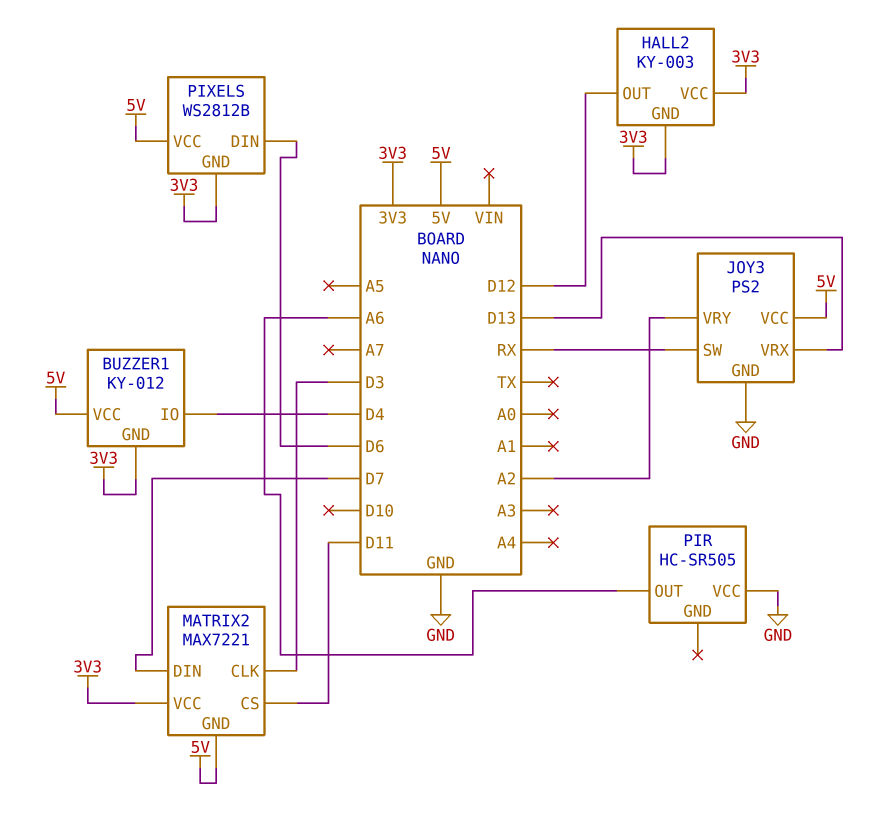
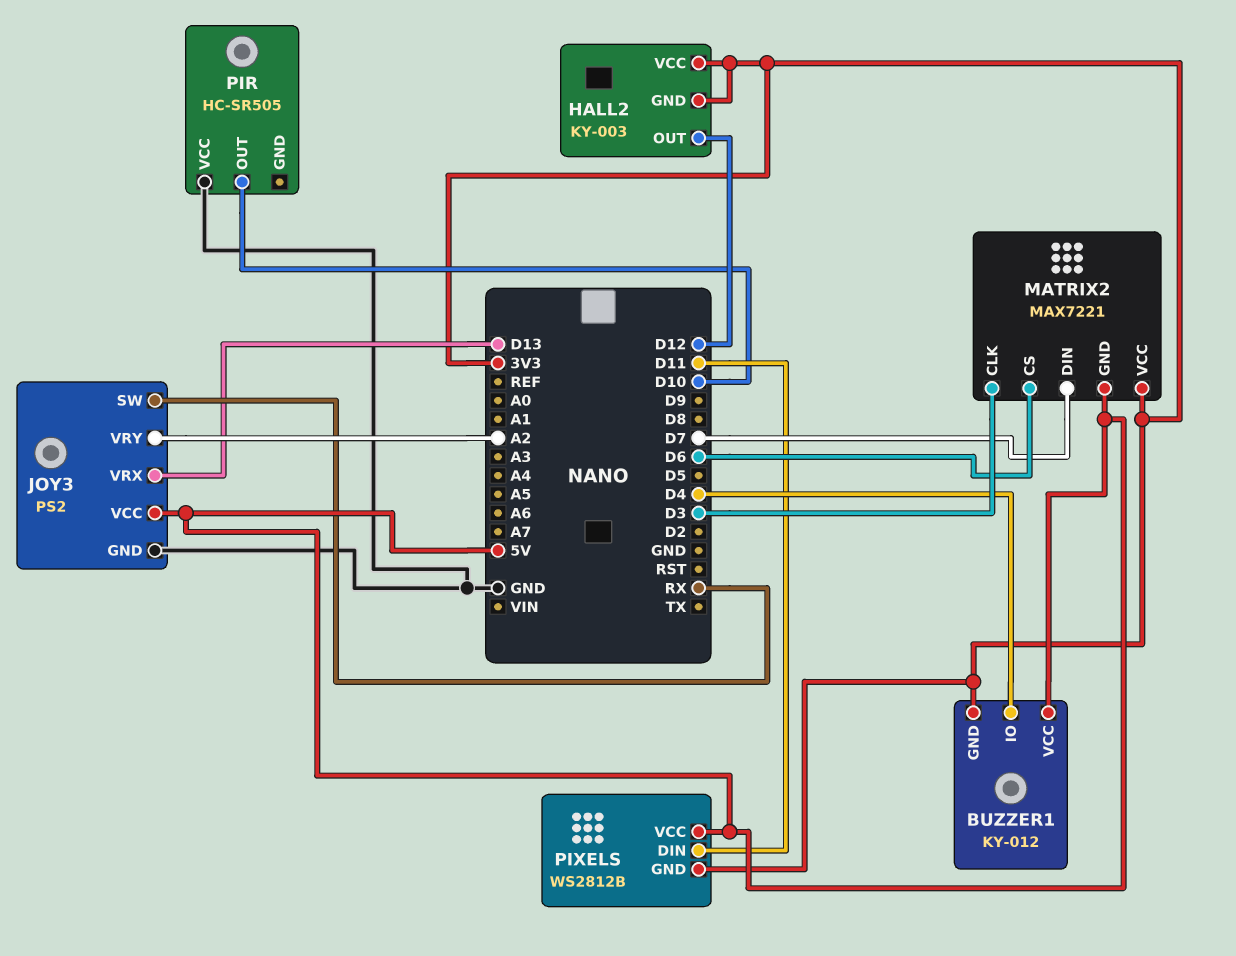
MATRIX2 pin CS: D11 -> D6
PIR pin OUT: A6 -> D10
PIXELS pin DIN: D6 -> D11

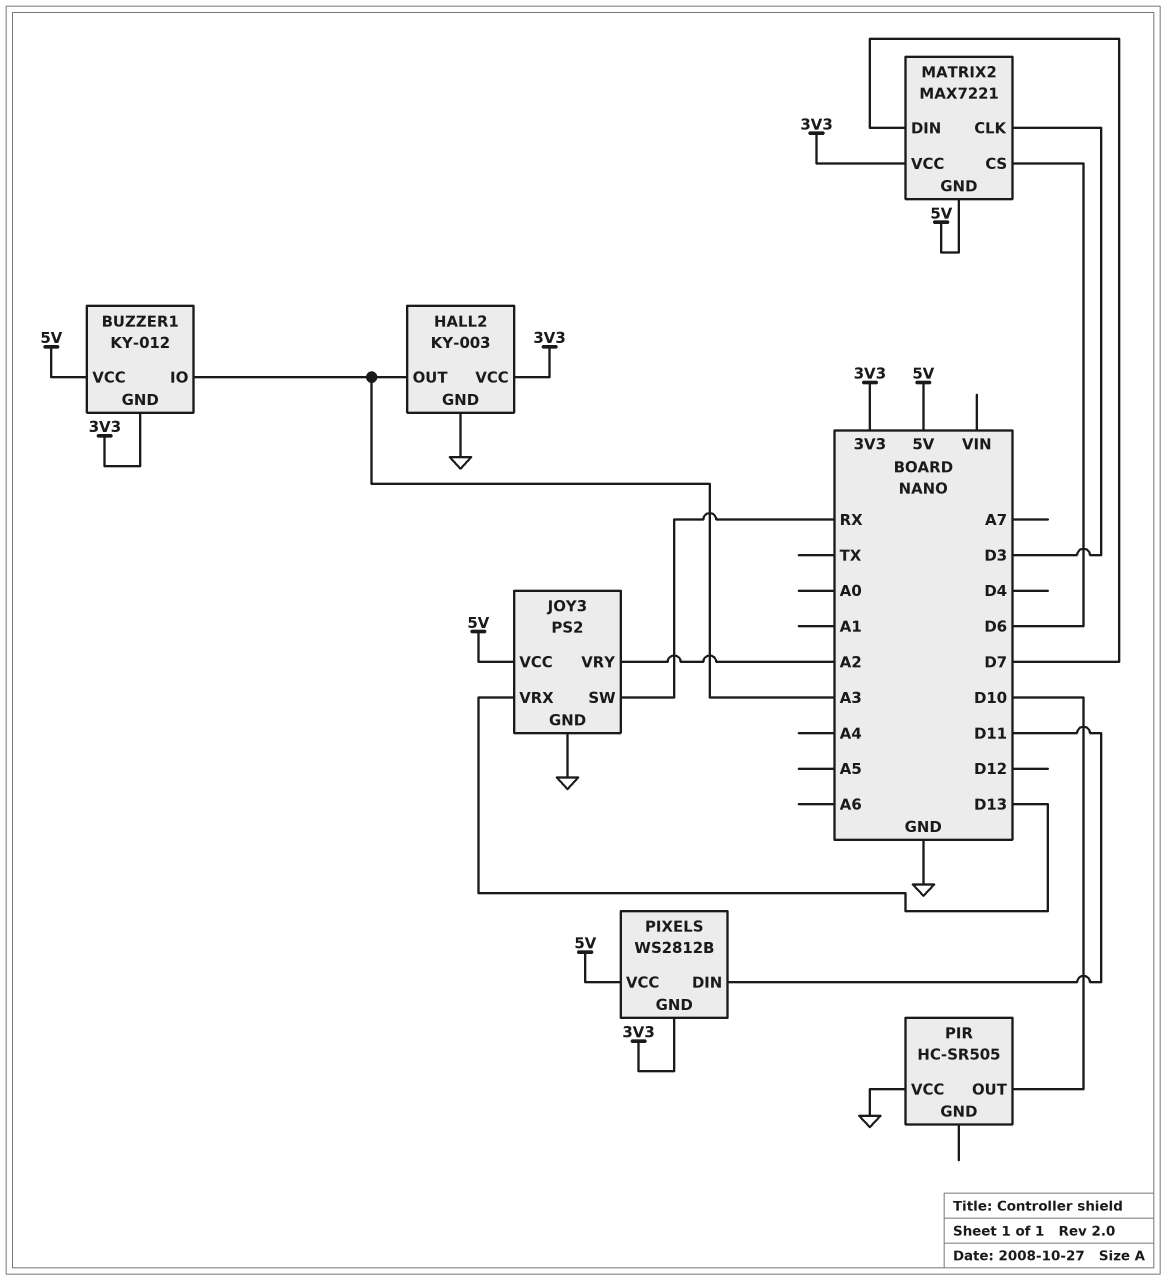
BUZZER1 pin IO: D4 -> A3
HALL2 pin GND: 3V3 -> GND
HALL2 pin OUT: D12 -> A3

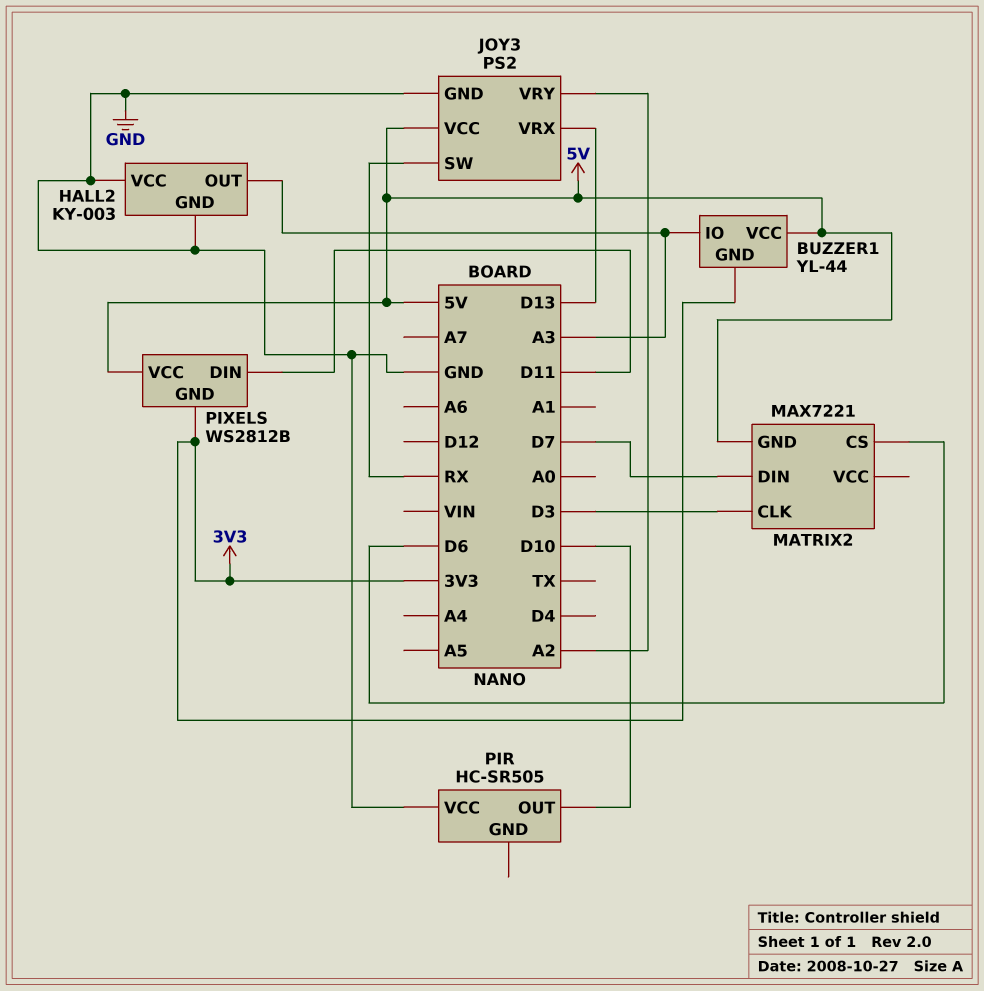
BUZZER1: KY-012 -> YL-44
HALL2 pin VCC: 3V3 -> GND
MATRIX2 pin VCC: 3V3 -> none

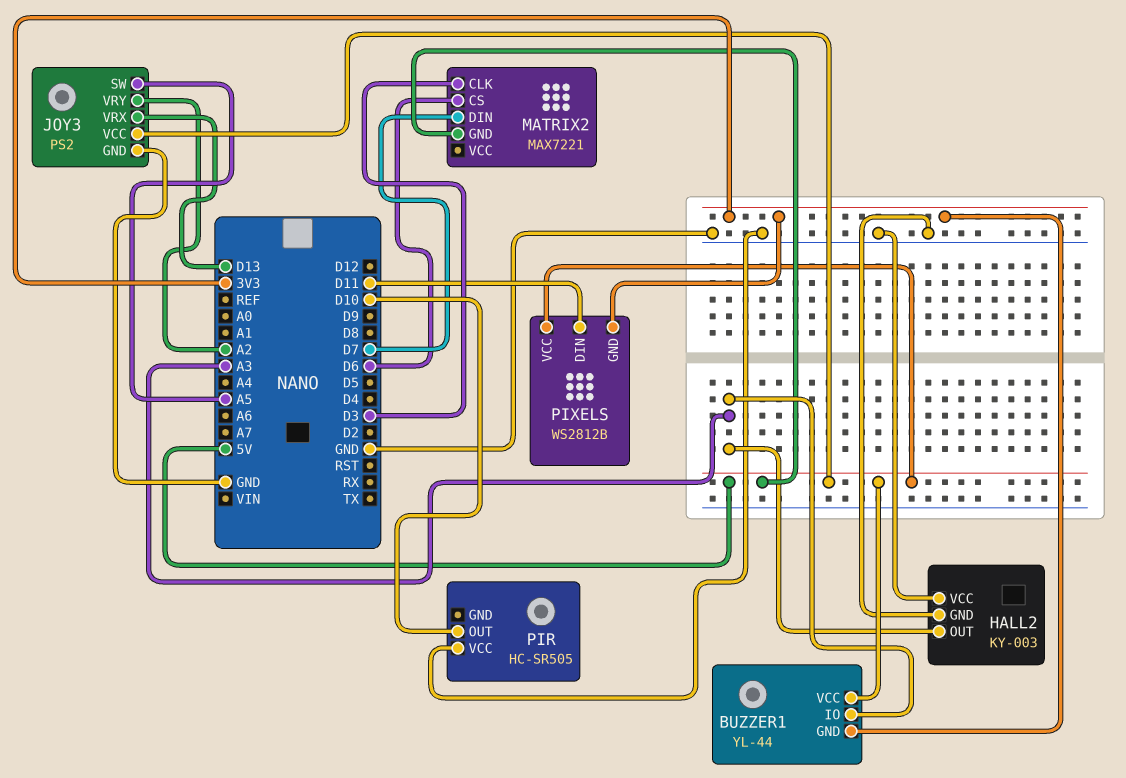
JOY3 pin SW: RX -> A5

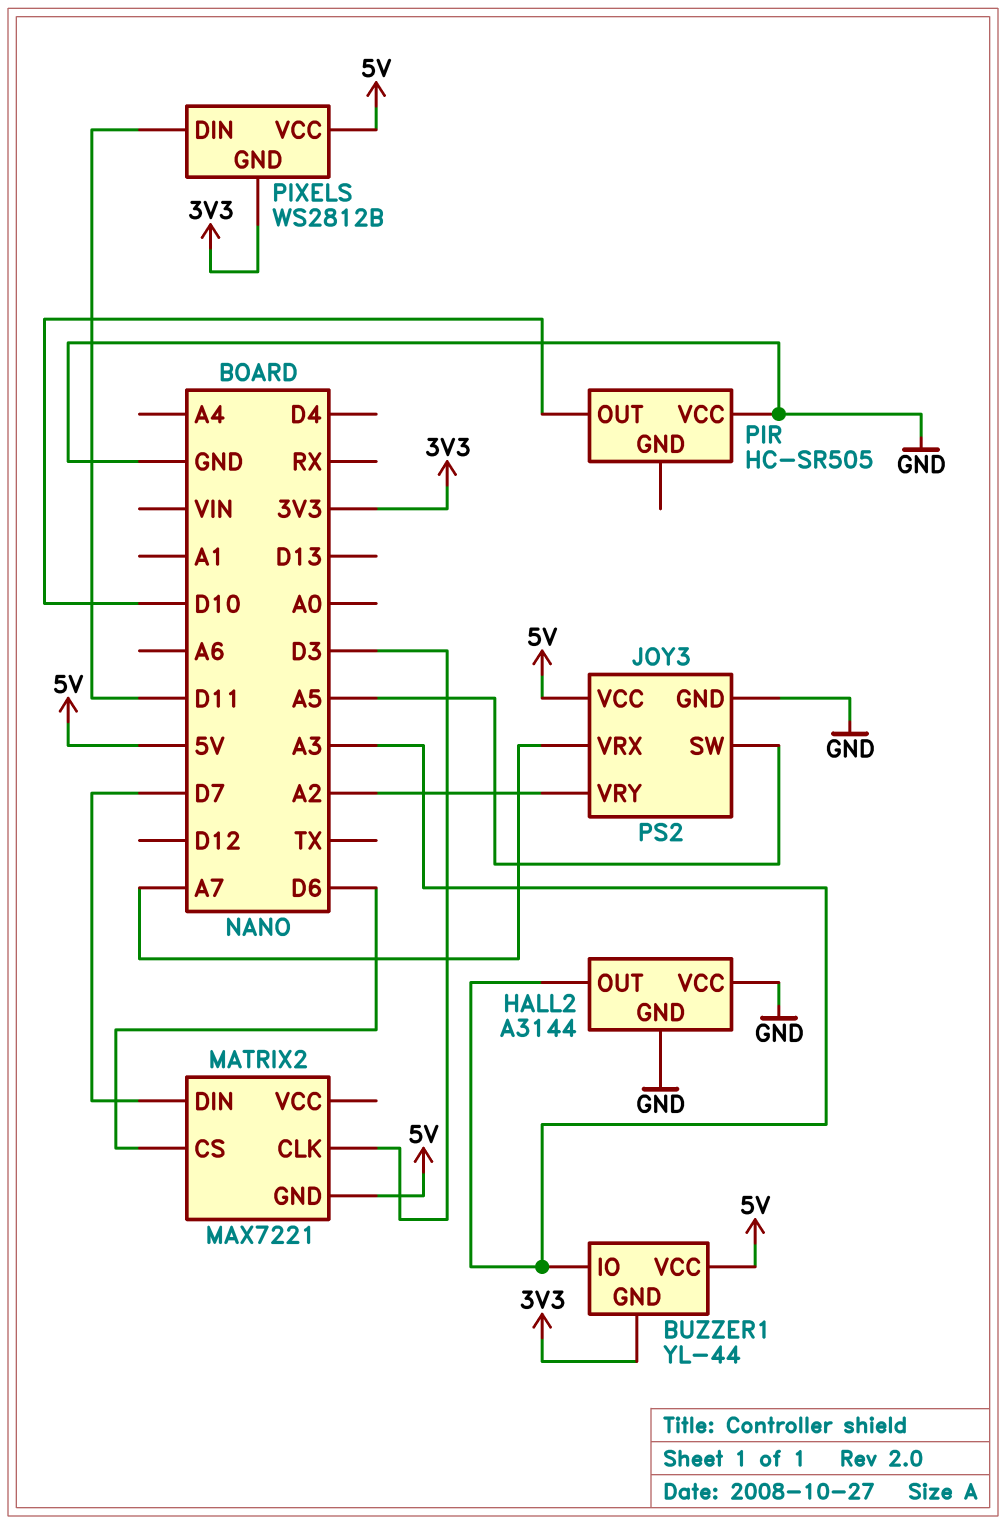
HALL2: KY-003 -> A3144
JOY3 pin VRX: D13 -> A7

